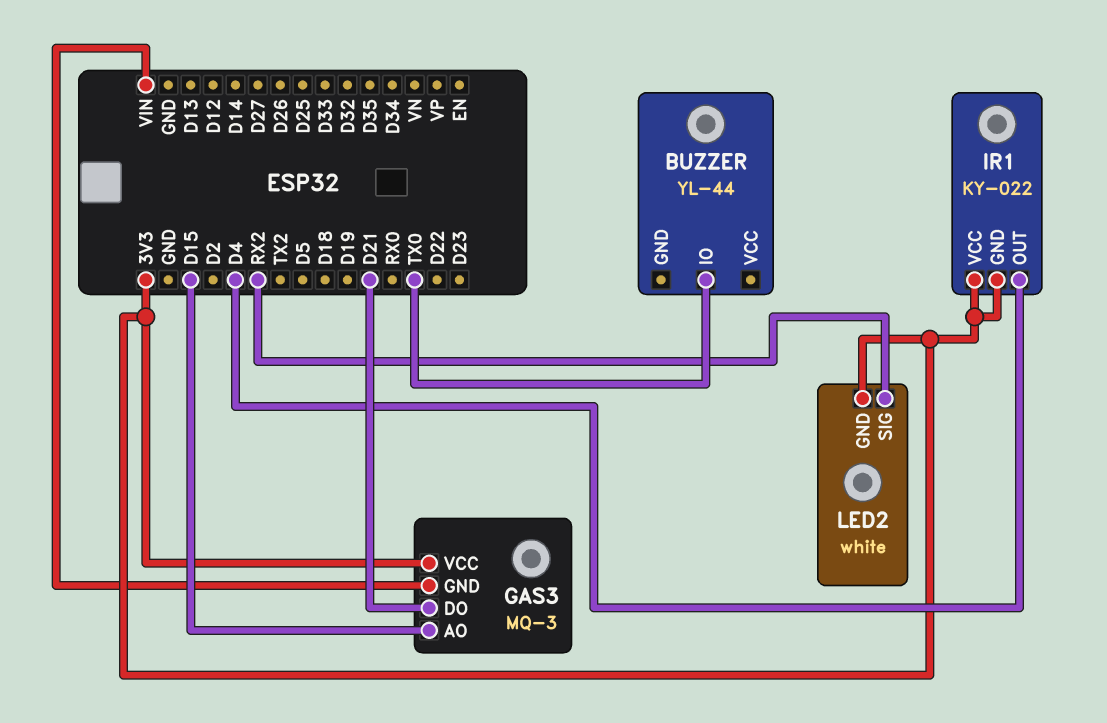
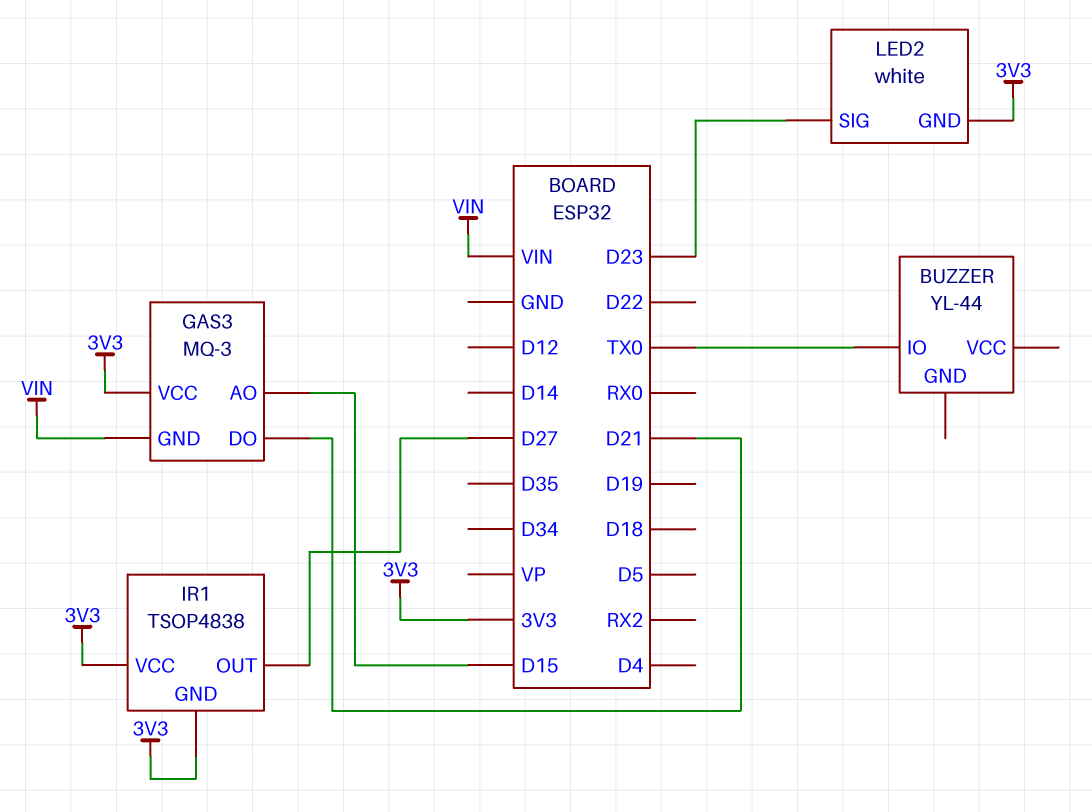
IR1: KY-022 -> TSOP4838
IR1 pin OUT: D4 -> D27
LED2 pin SIG: RX2 -> D23

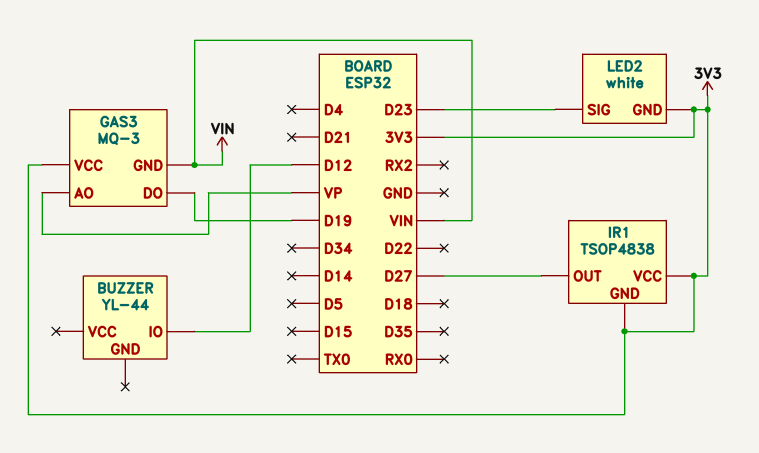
BUZZER pin IO: TX0 -> D12
GAS3 pin AO: D15 -> VP
GAS3 pin DO: D21 -> D19

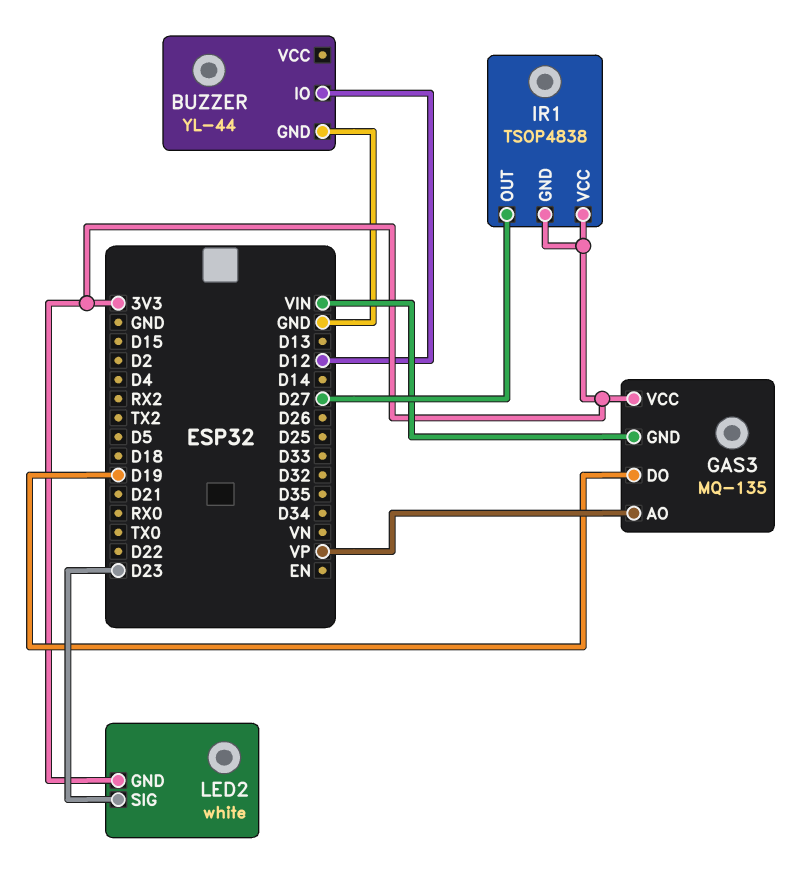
BUZZER pin GND: none -> GND
GAS3: MQ-3 -> MQ-135

